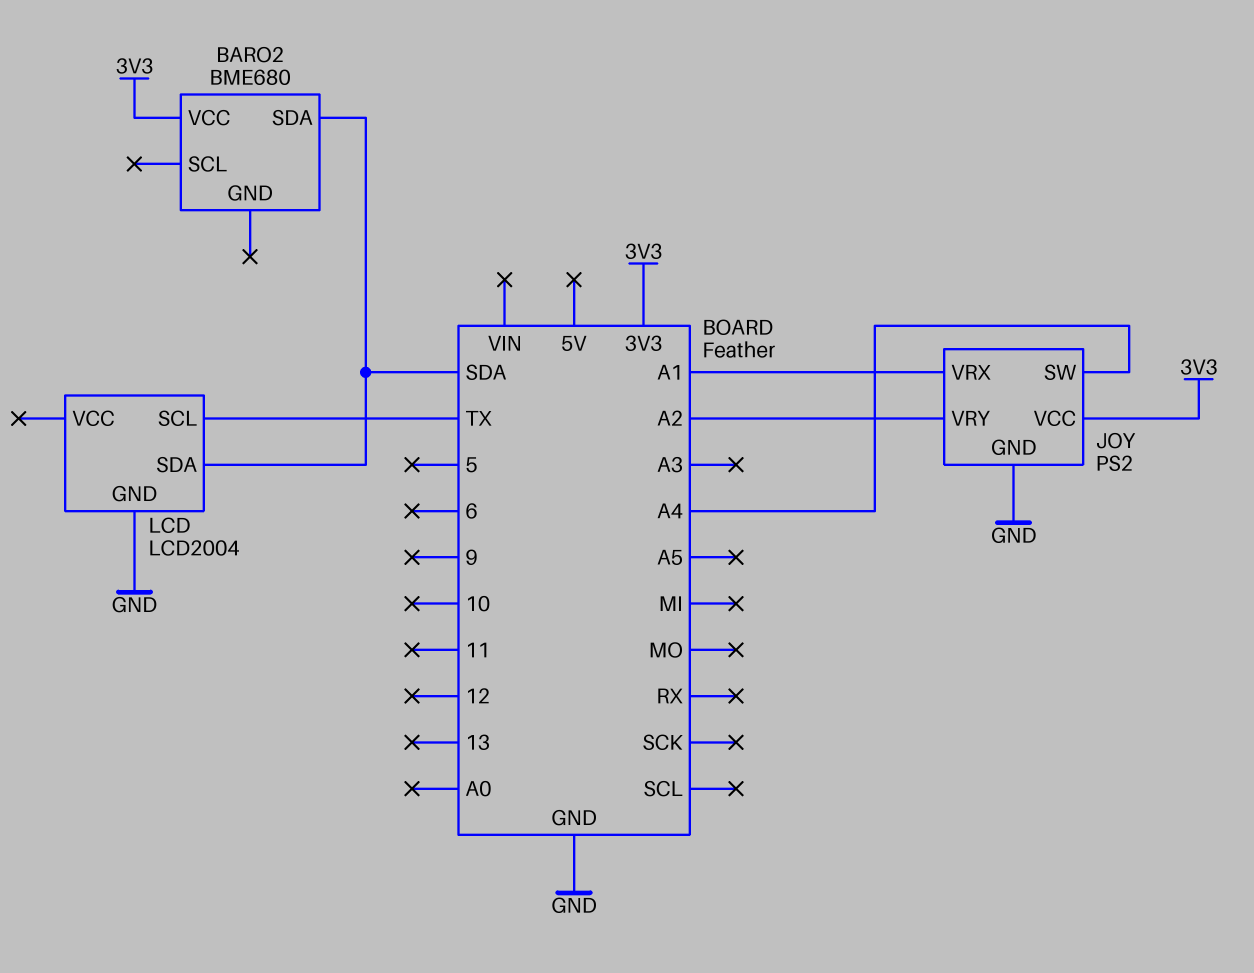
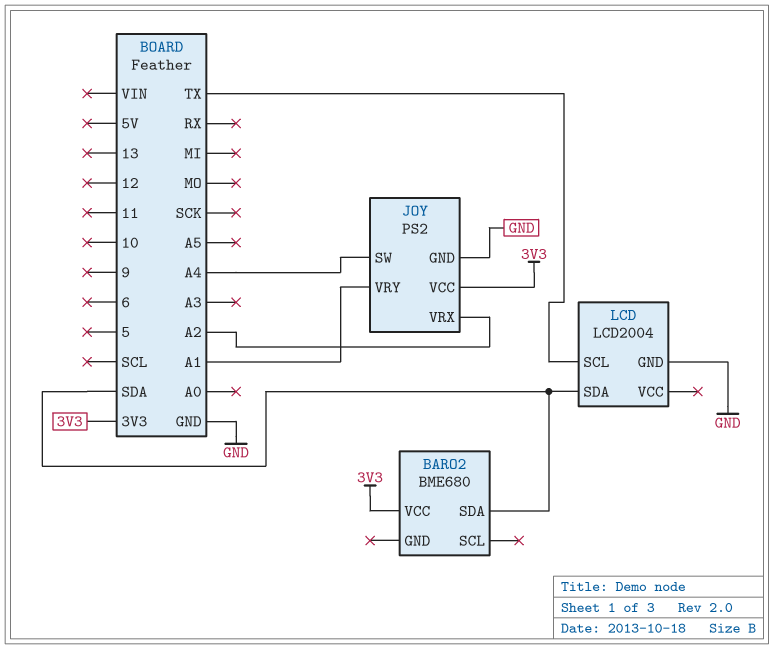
JOY pin VRX: A1 -> A2
JOY pin VRY: A2 -> A1

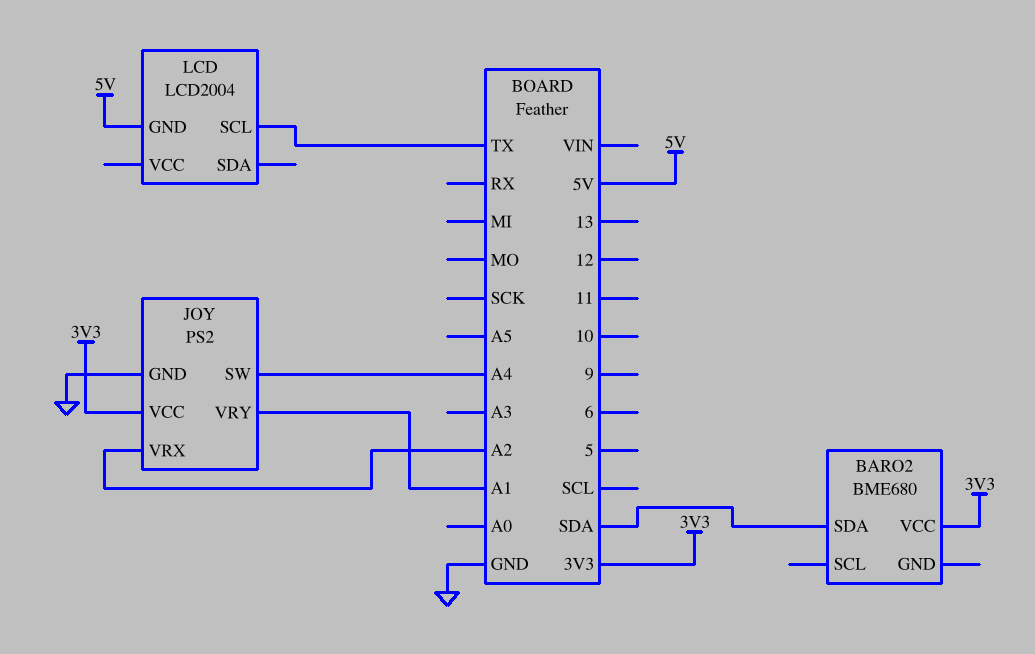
LCD pin GND: GND -> 5V
LCD pin SDA: SDA -> none

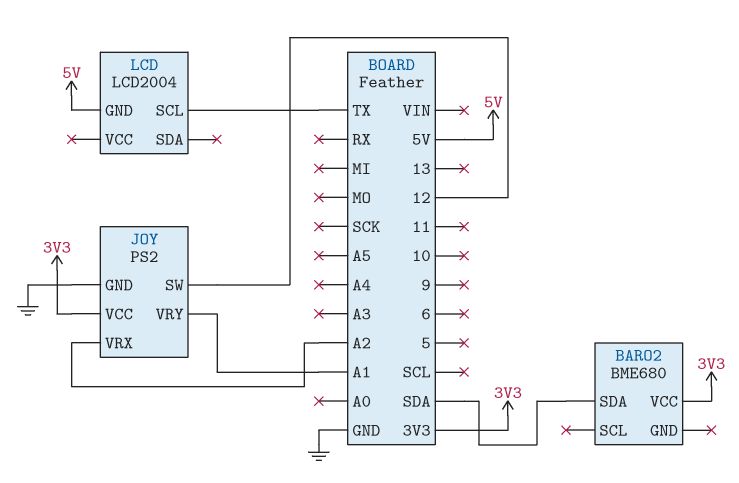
JOY pin SW: A4 -> 12

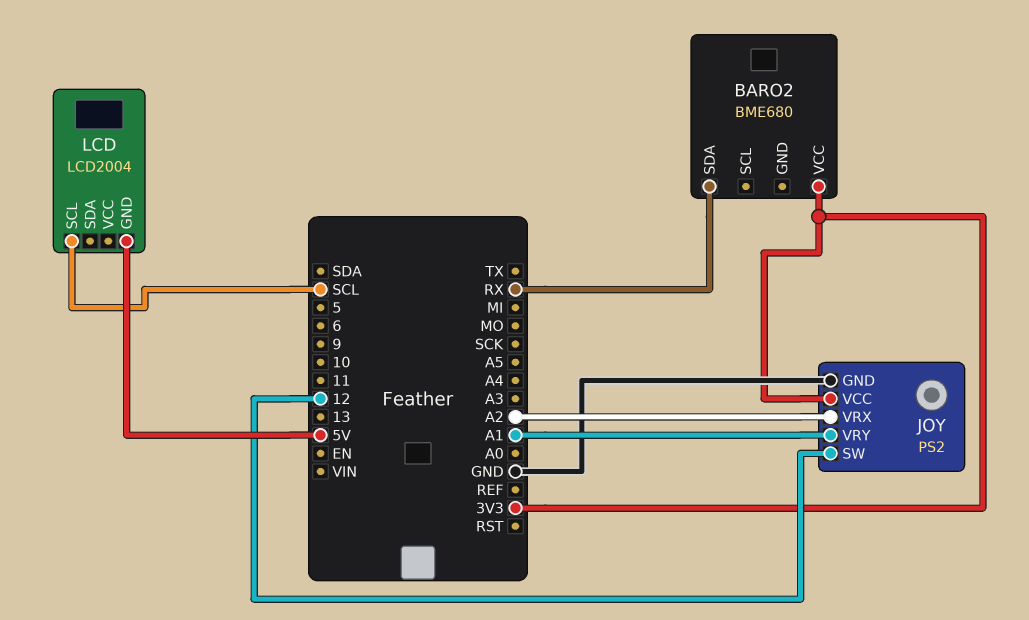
BARO2 pin SDA: SDA -> RX
LCD pin SCL: TX -> SCL

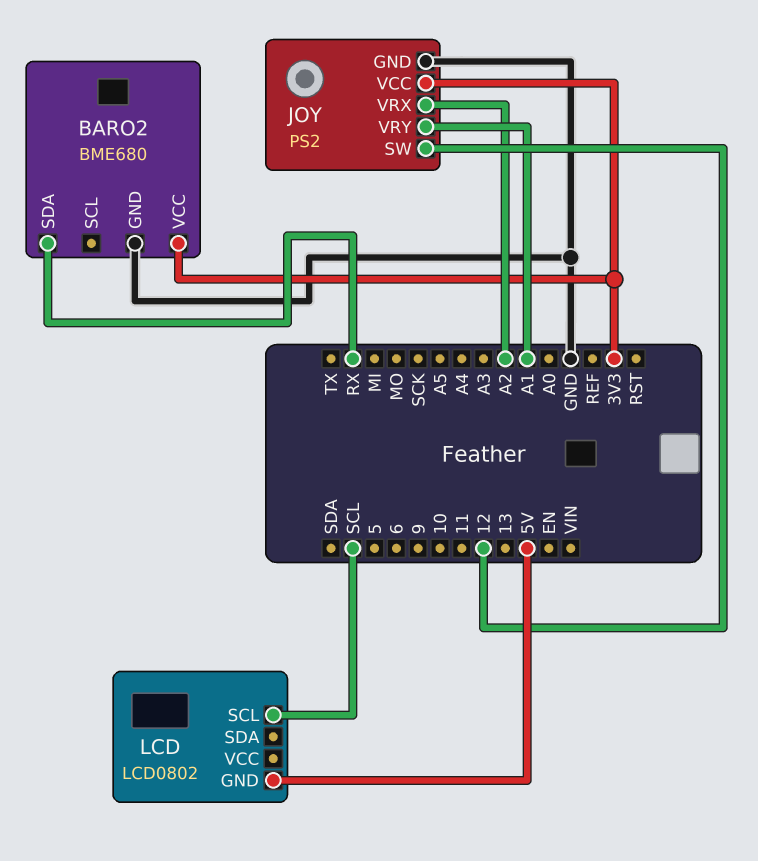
BARO2 pin GND: none -> GND
LCD: LCD2004 -> LCD0802

